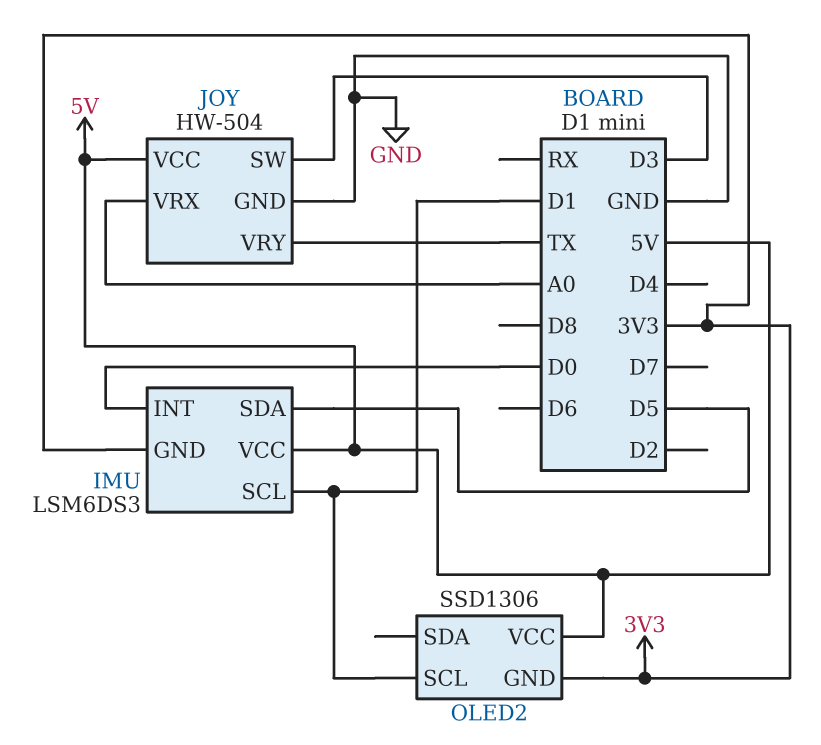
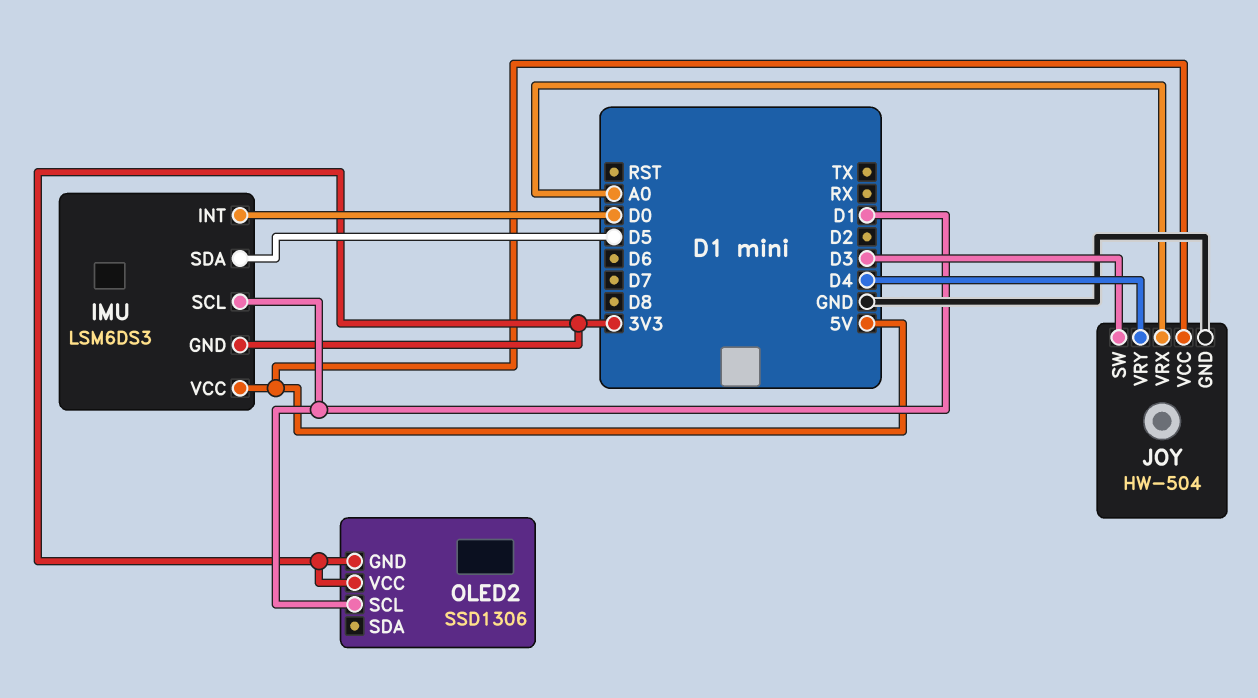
JOY pin VRY: TX -> D4
OLED2 pin VCC: 5V -> 3V3

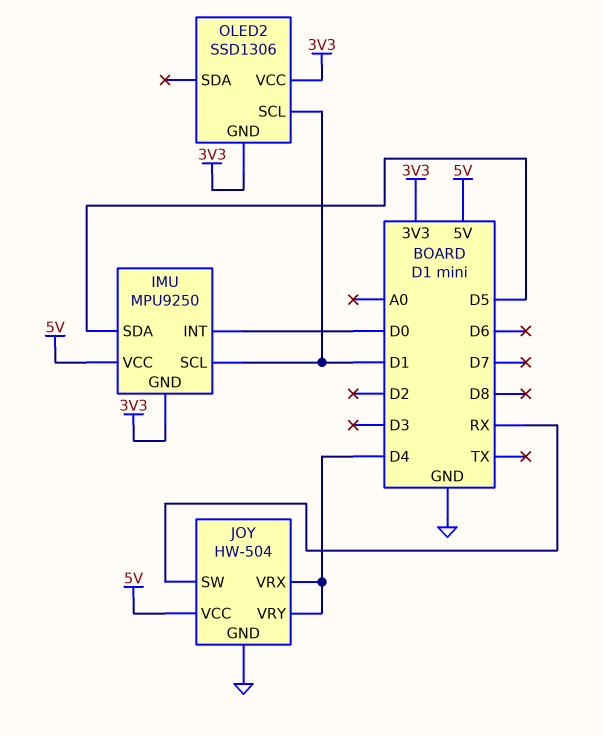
IMU: LSM6DS3 -> MPU9250
JOY pin SW: D3 -> RX
JOY pin VRX: A0 -> D4

